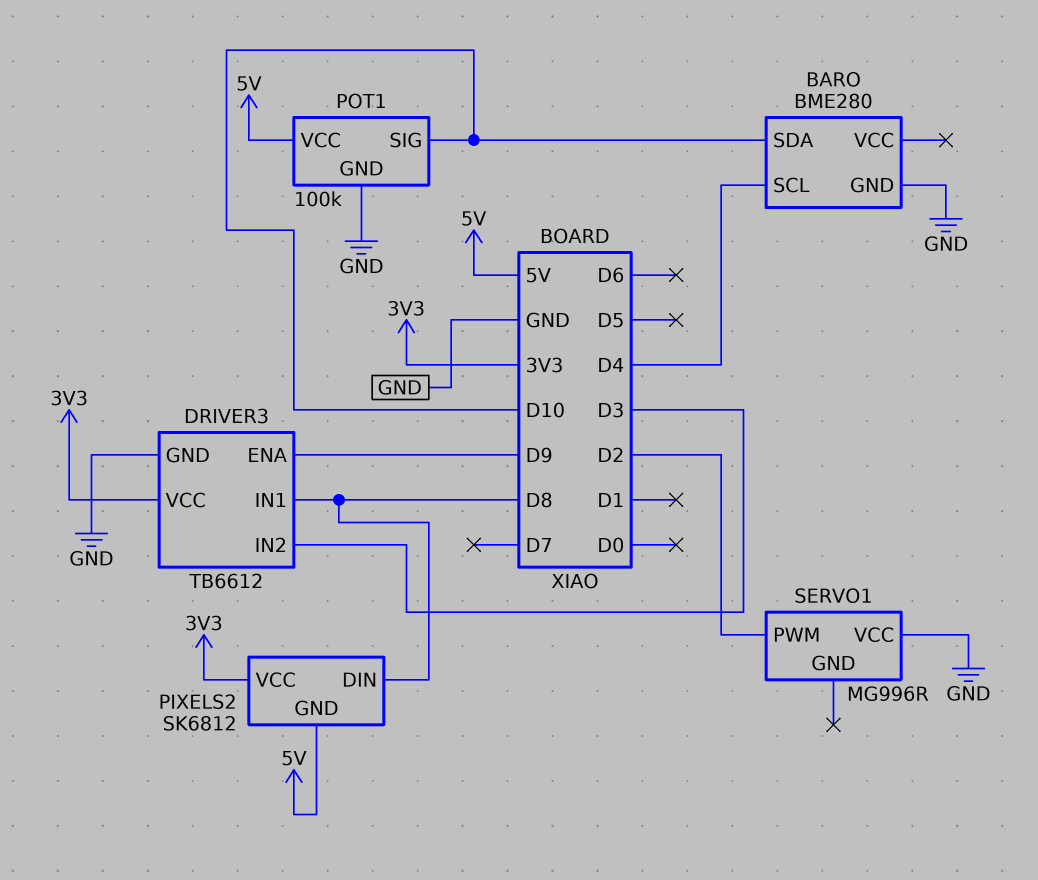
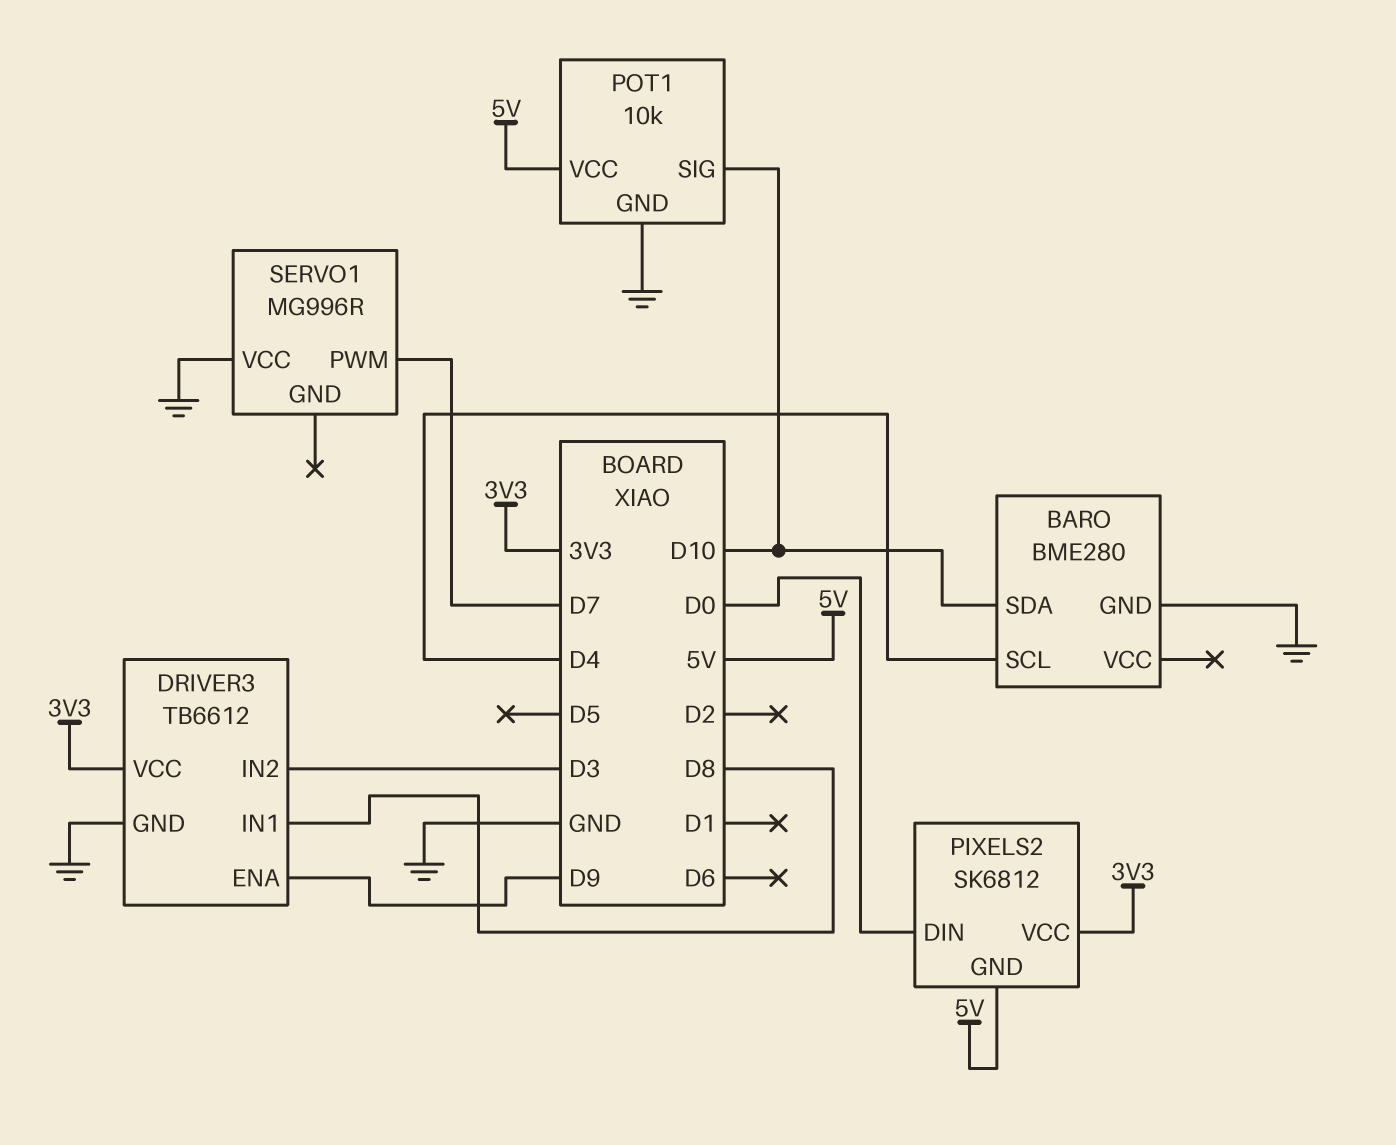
PIXELS2 pin DIN: D8 -> D0
POT1: 100k -> 10k
SERVO1 pin PWM: D2 -> D7

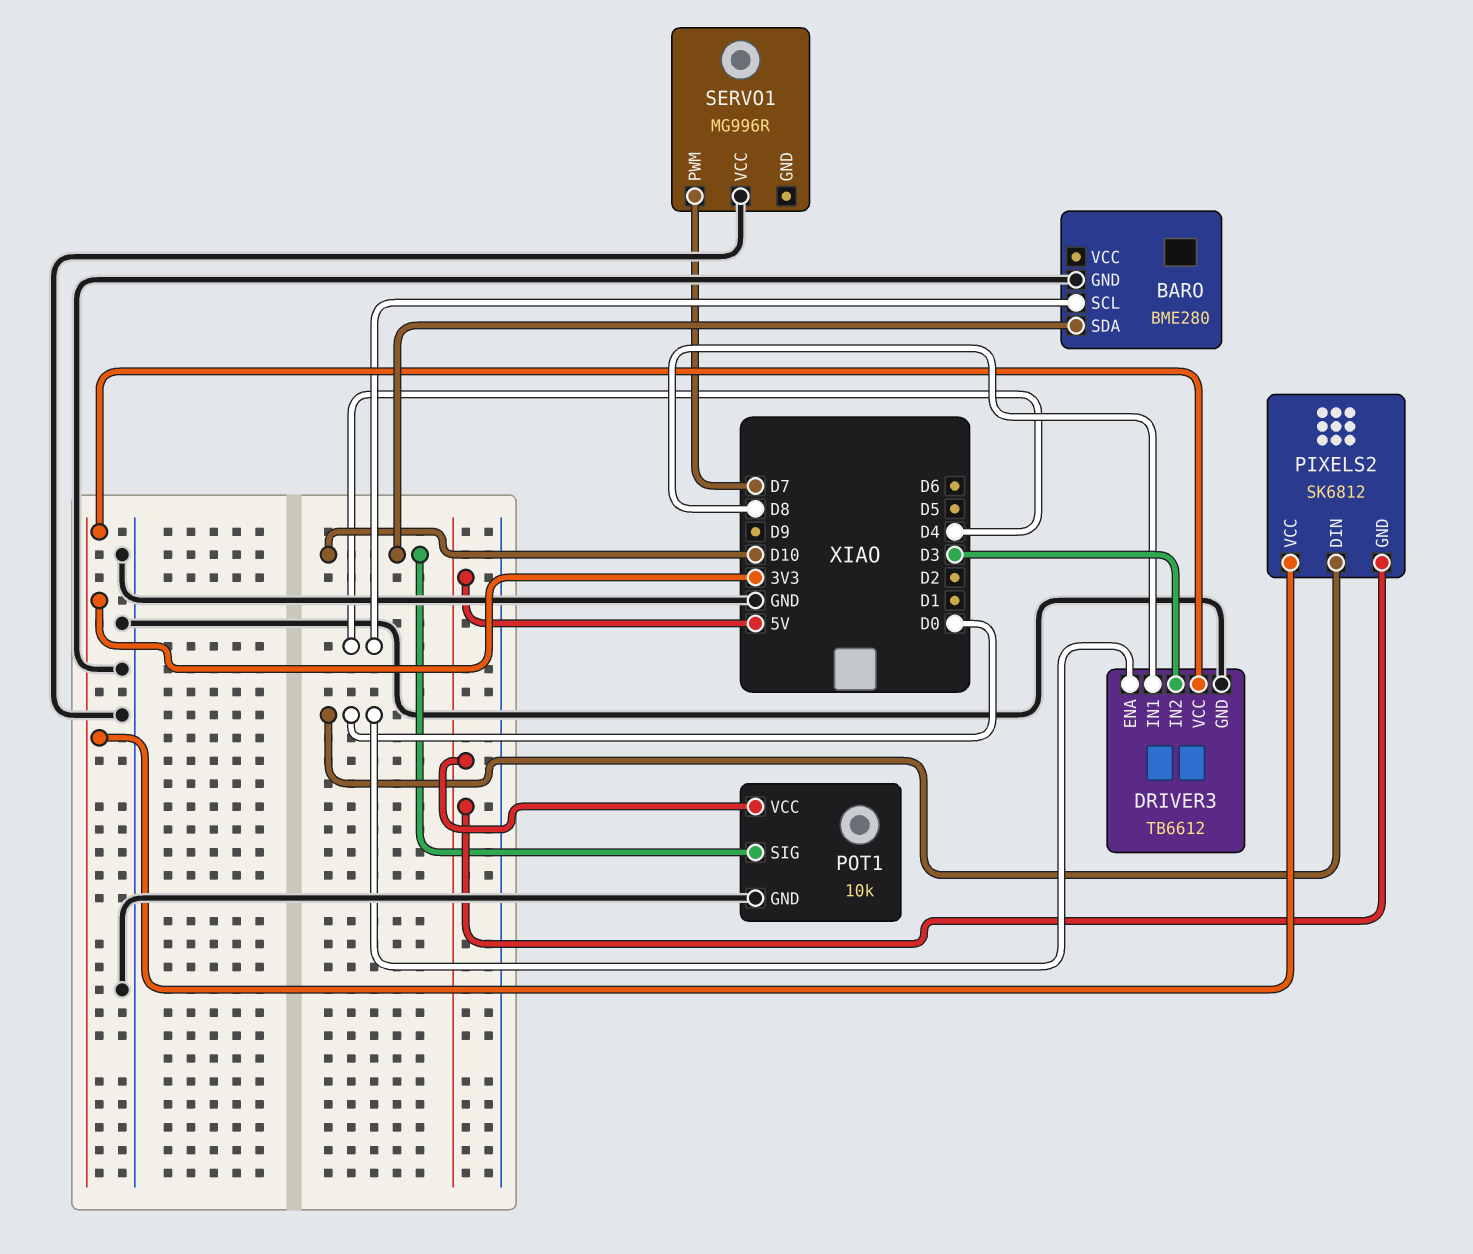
DRIVER3 pin ENA: D9 -> D0

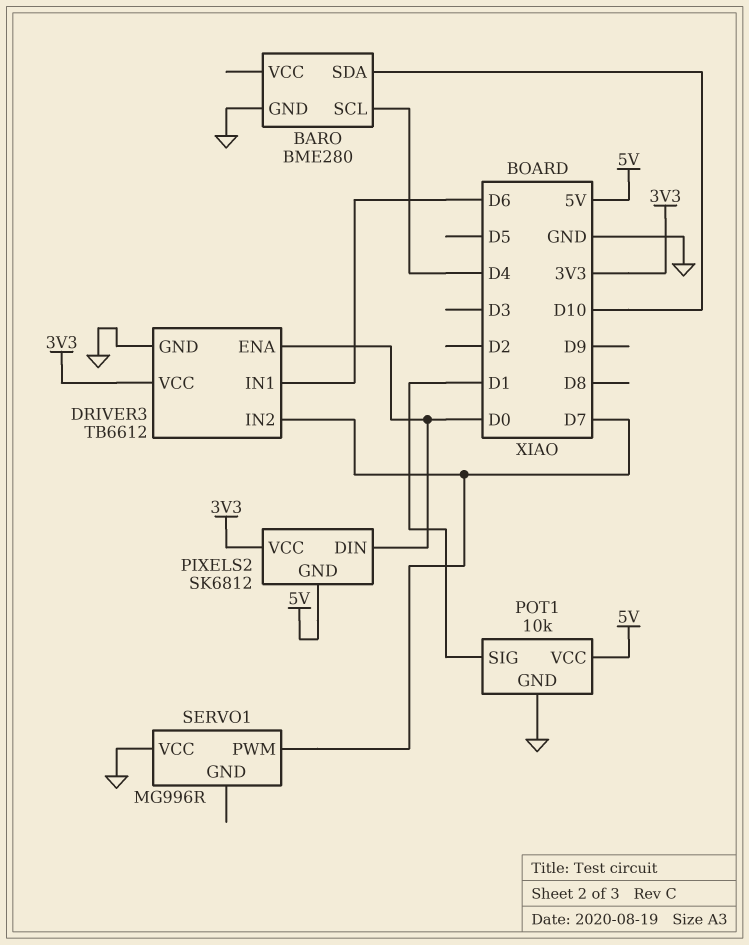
DRIVER3 pin IN1: D8 -> D6
DRIVER3 pin IN2: D3 -> D7
POT1 pin SIG: D10 -> D1

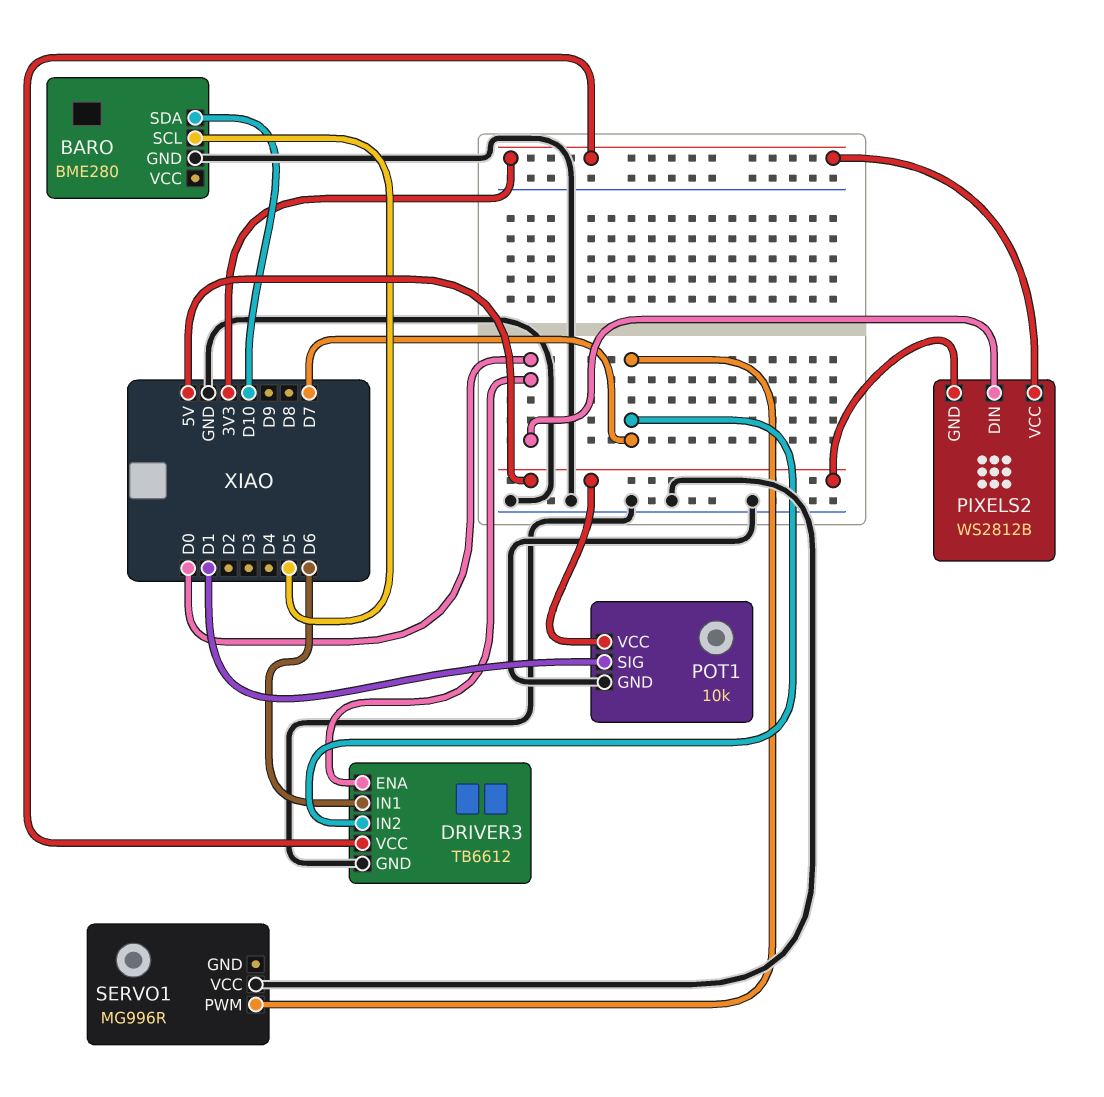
BARO pin SCL: D4 -> D5
PIXELS2: SK6812 -> WS2812B

